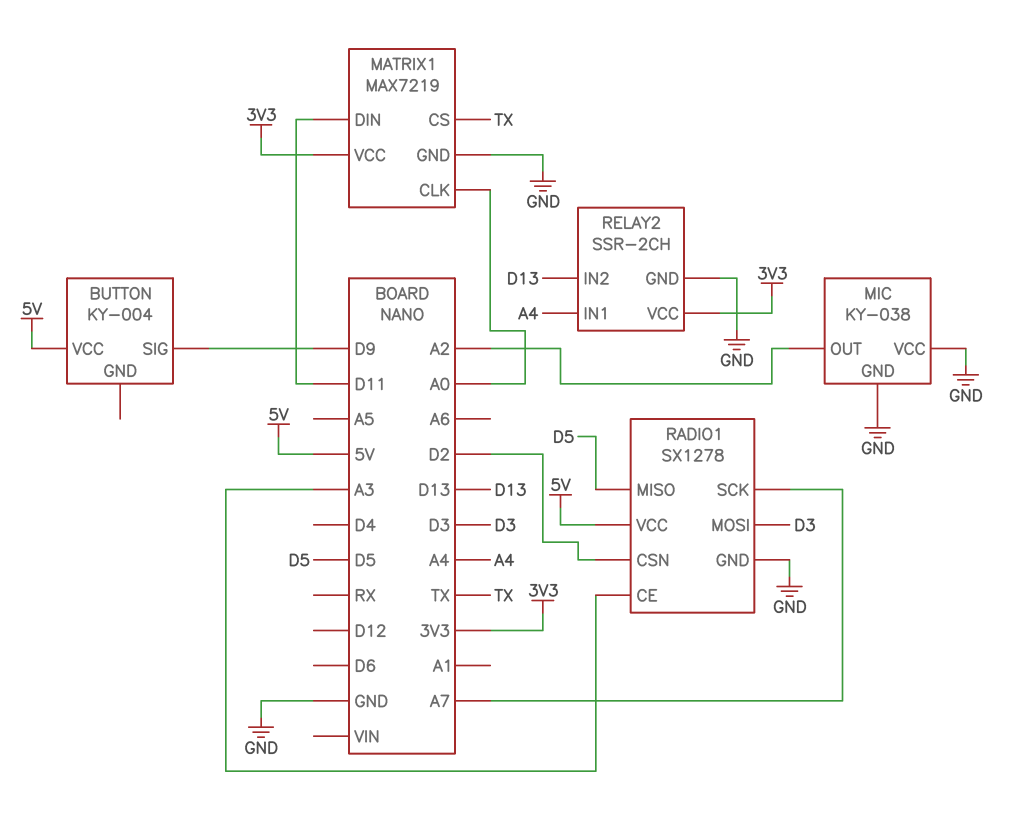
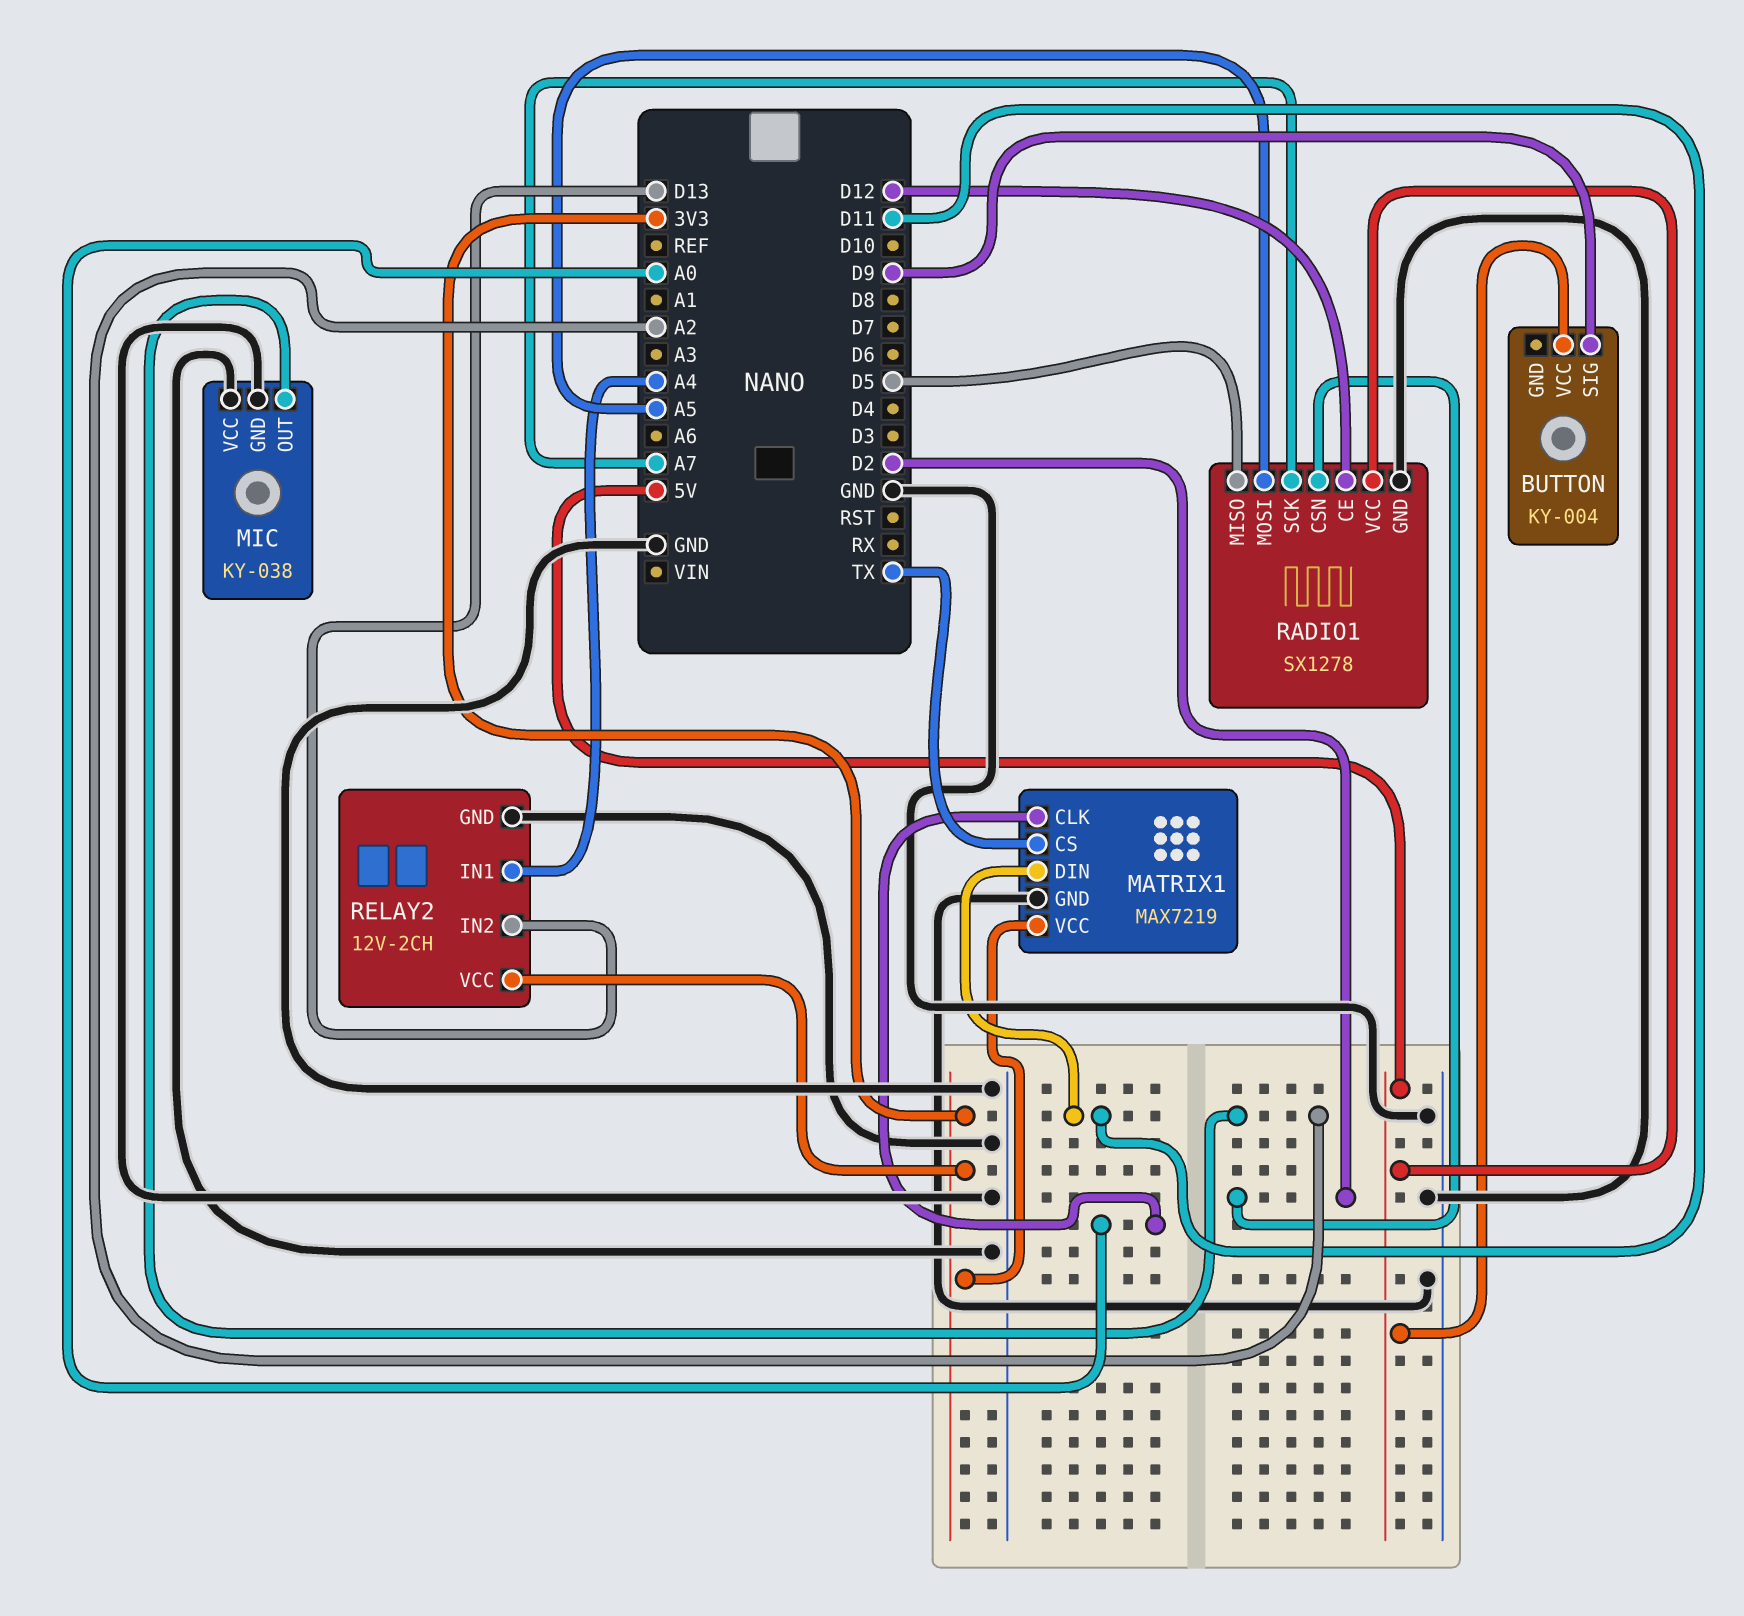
RADIO1 pin CE: A3 -> D12
RADIO1 pin MOSI: D3 -> A5
RELAY2: SSR-2CH -> 12V-2CH

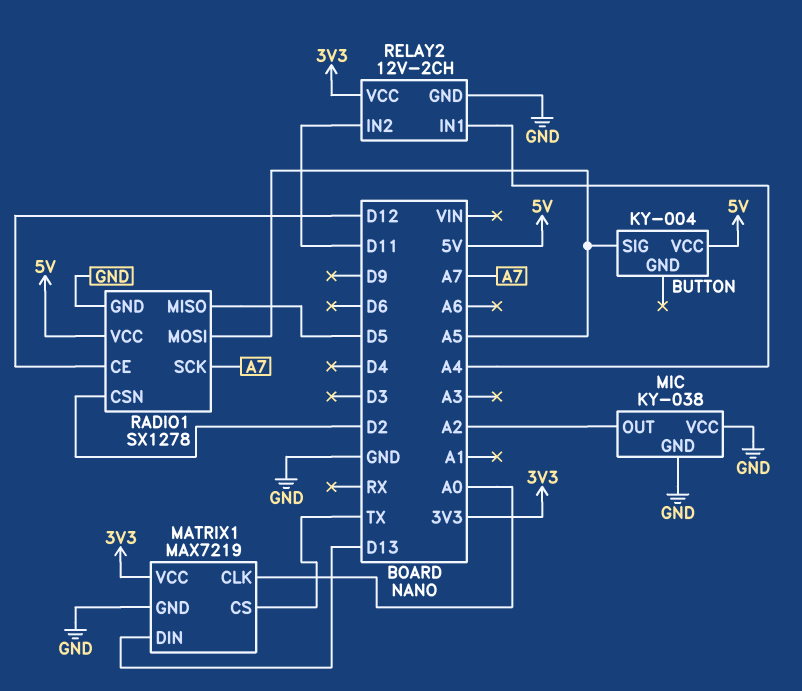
BUTTON pin SIG: D9 -> A5
MATRIX1 pin DIN: D11 -> D13
RELAY2 pin IN2: D13 -> D11

